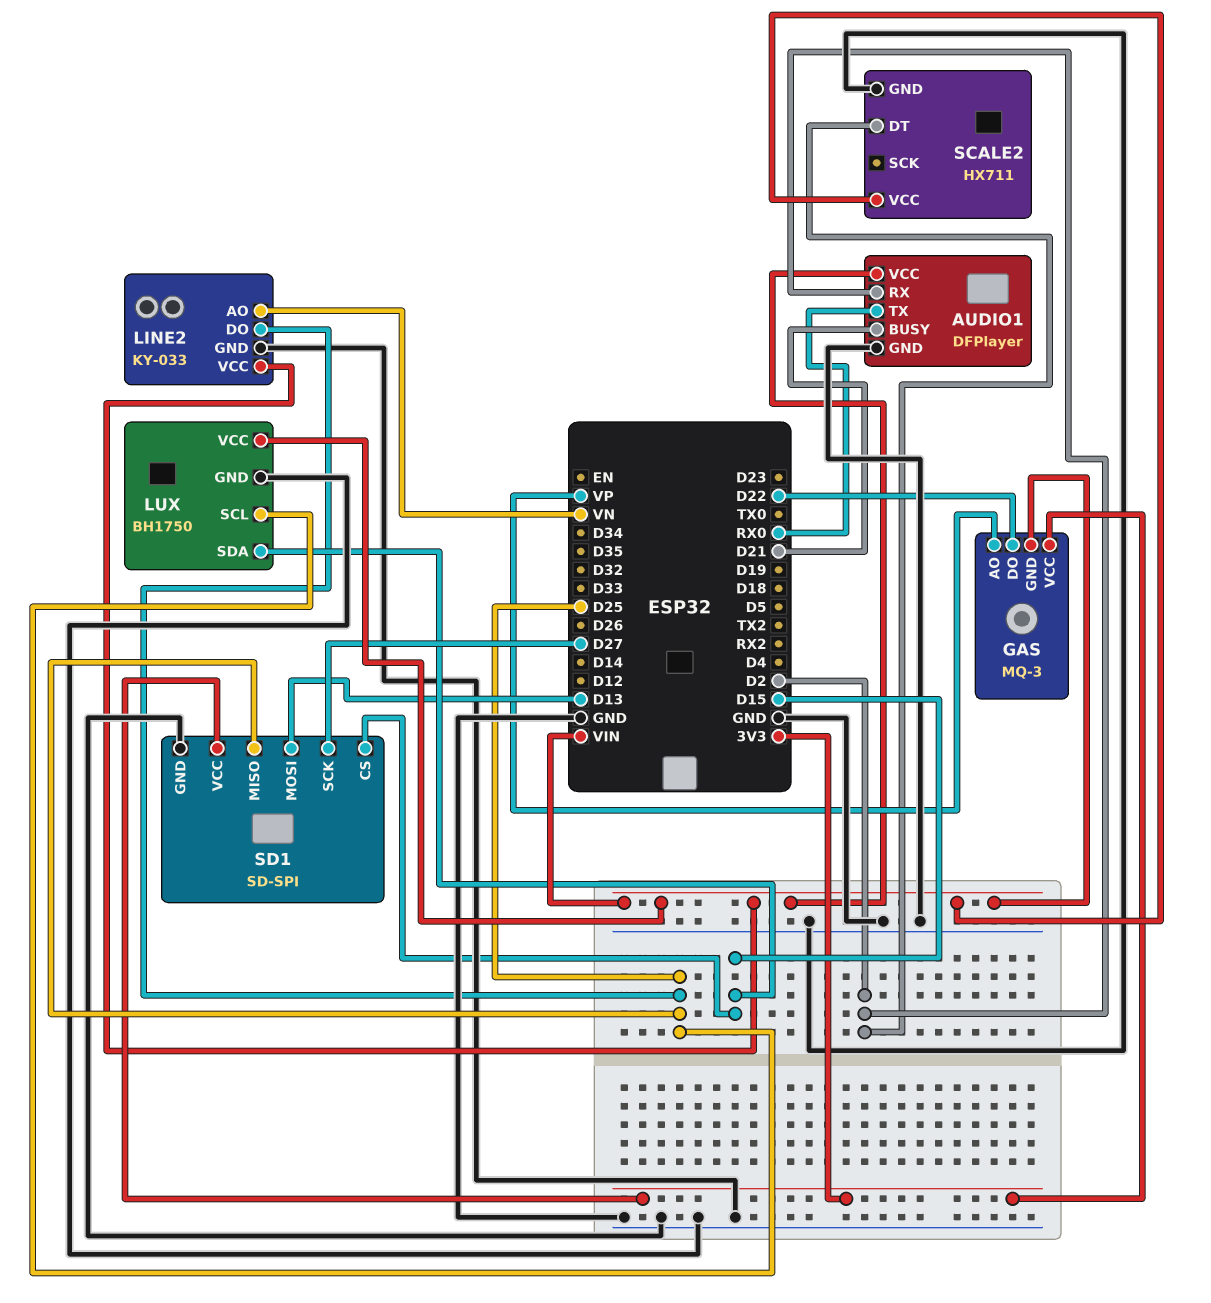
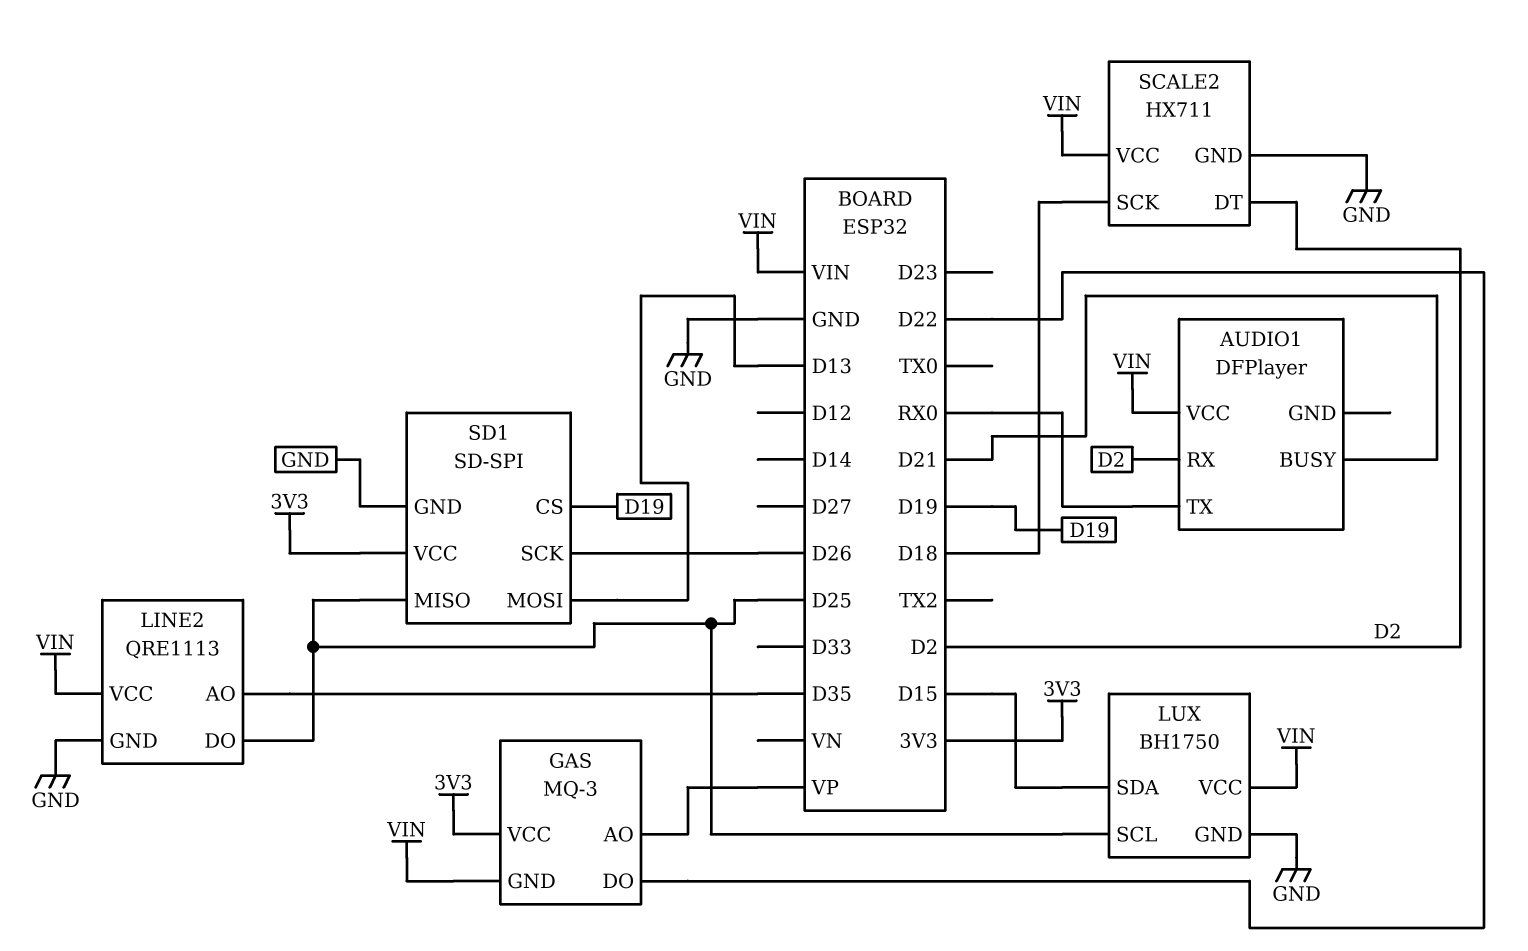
AUDIO1 pin GND: GND -> none
LINE2: KY-033 -> QRE1113
LINE2 pin AO: VN -> D35
SCALE2 pin SCK: none -> D18
SD1 pin CS: D15 -> D19
SD1 pin SCK: D27 -> D26

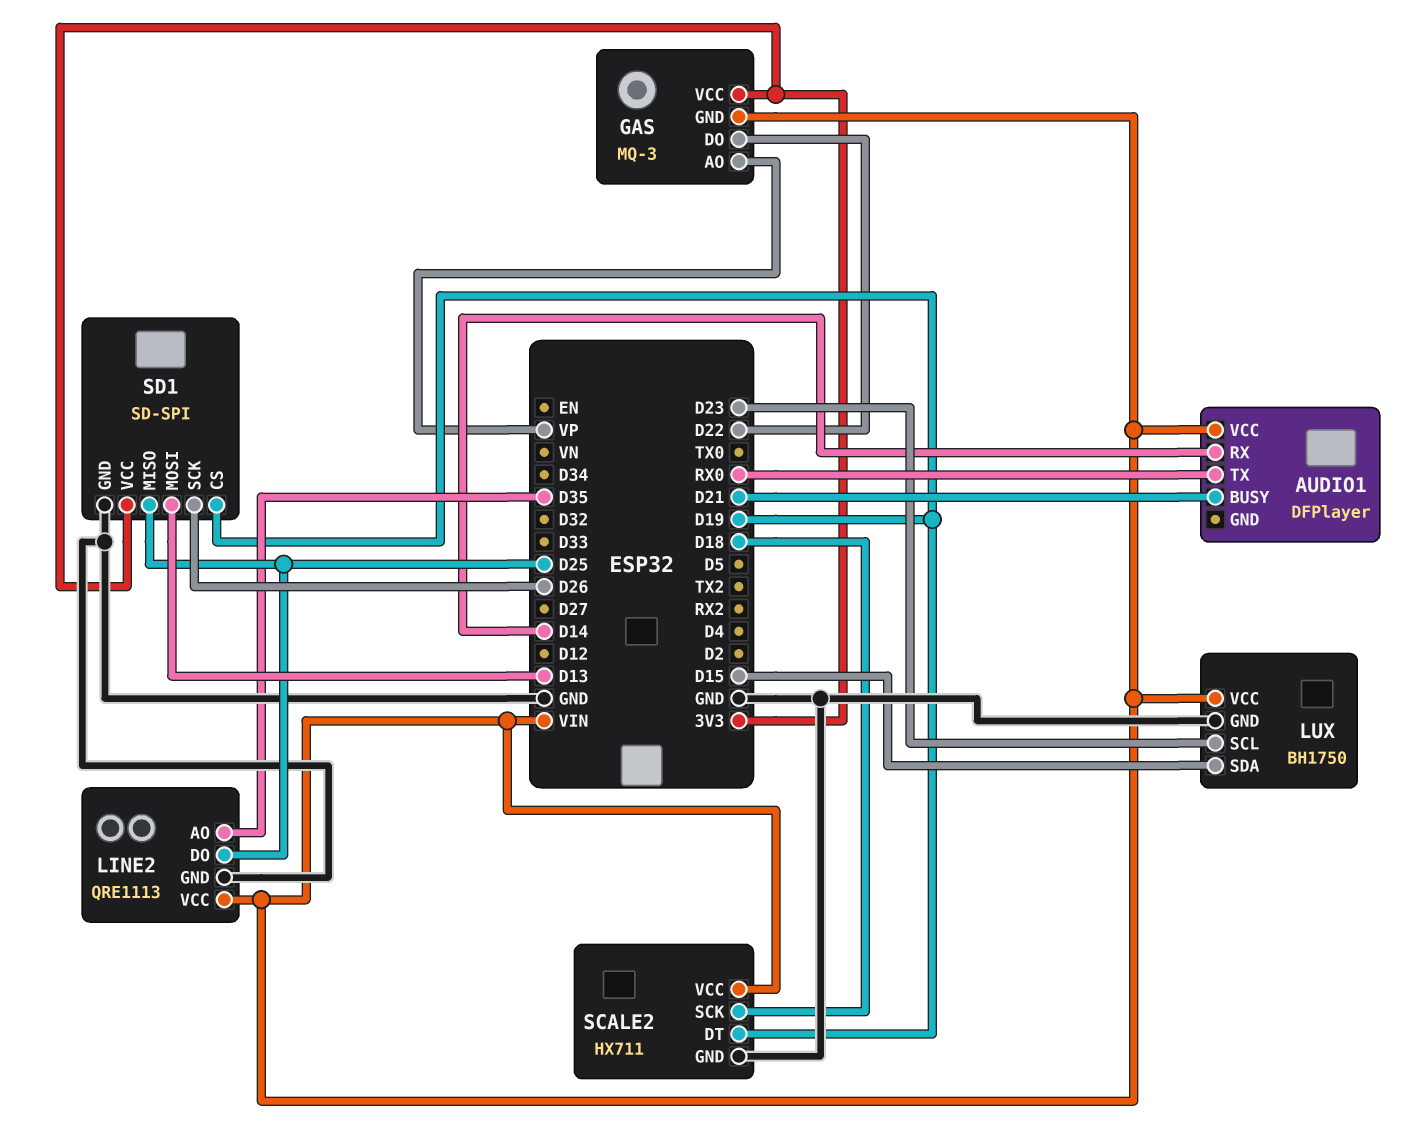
AUDIO1 pin RX: D2 -> D14
LUX pin SCL: D25 -> D23
SCALE2 pin DT: D2 -> D19

